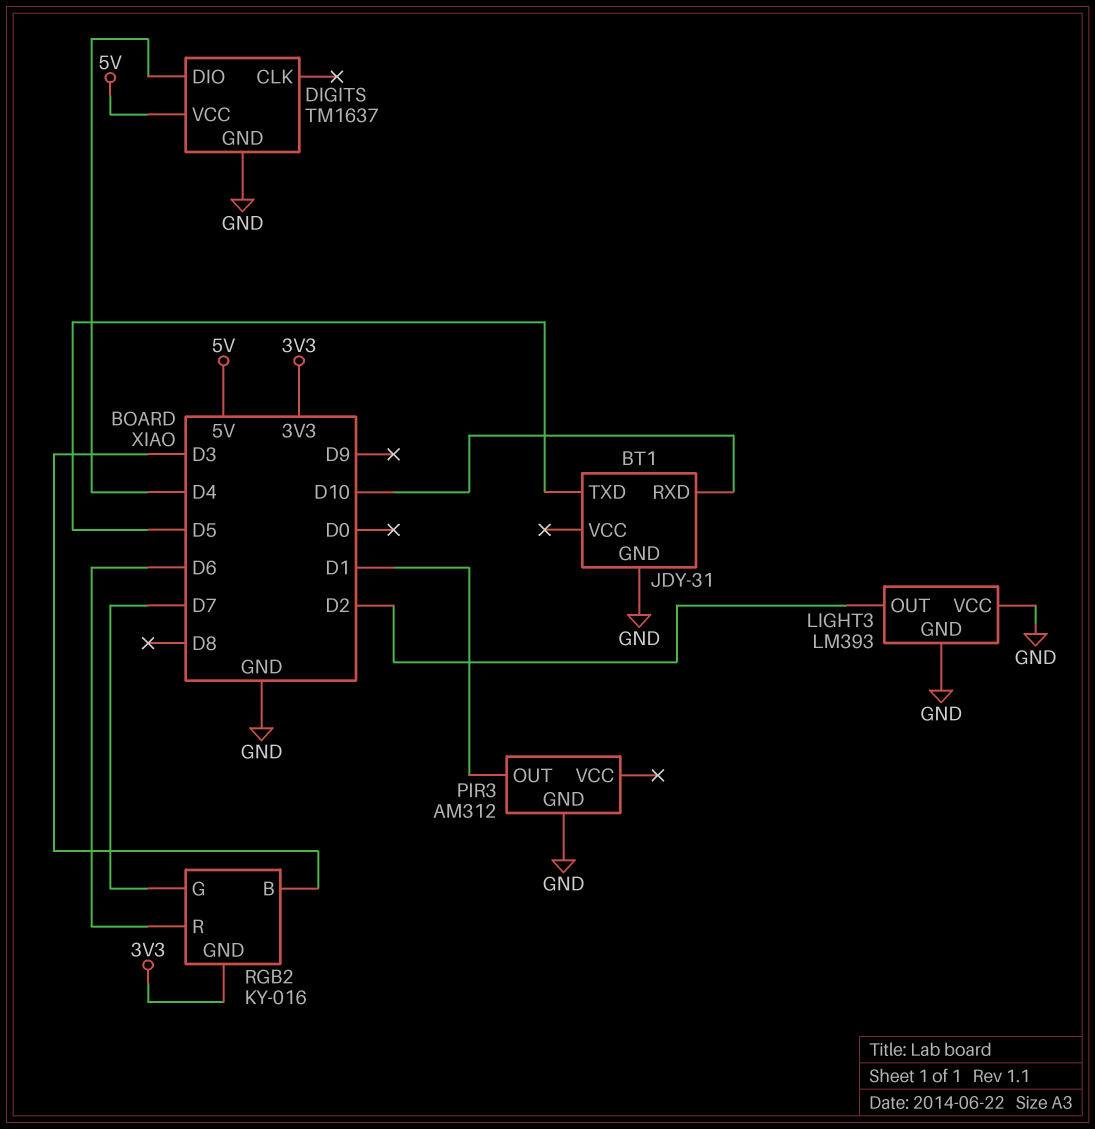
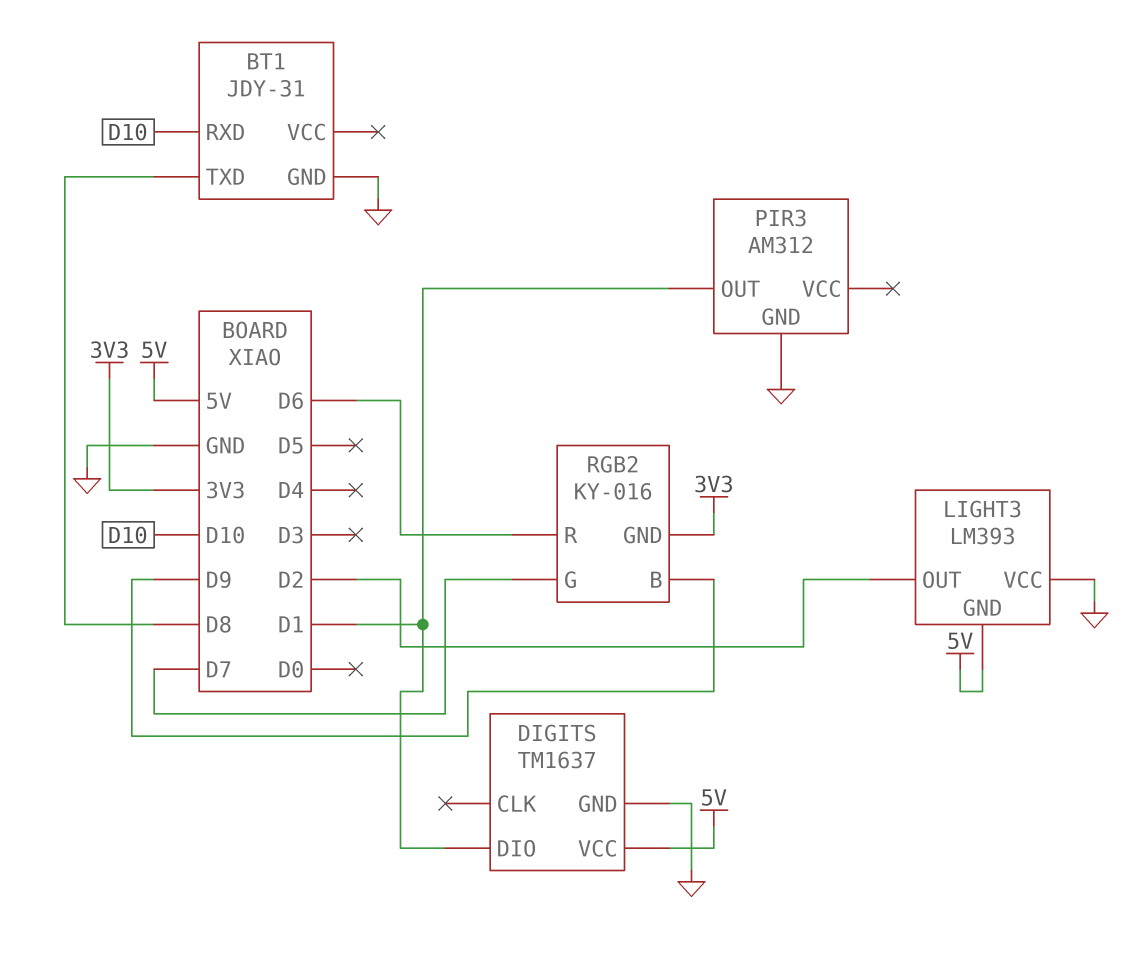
BT1 pin TXD: D5 -> D8
DIGITS pin DIO: D4 -> D1
LIGHT3 pin GND: GND -> 5V
RGB2 pin B: D3 -> D9

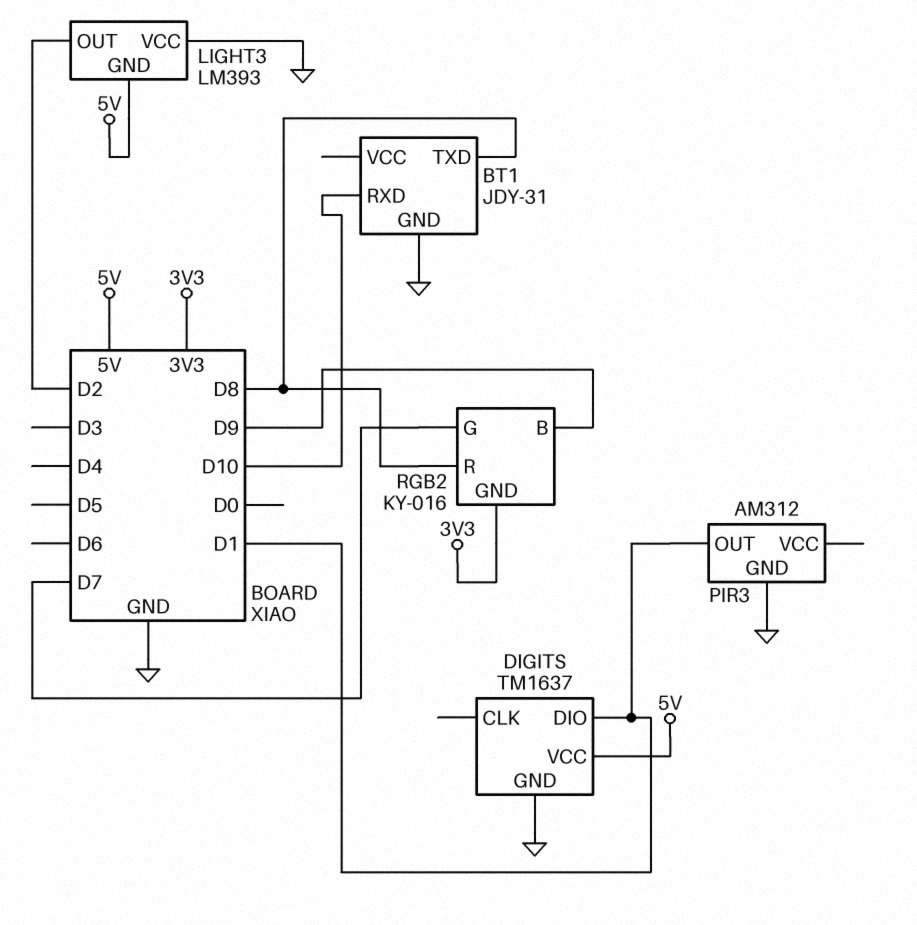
RGB2 pin R: D6 -> D8

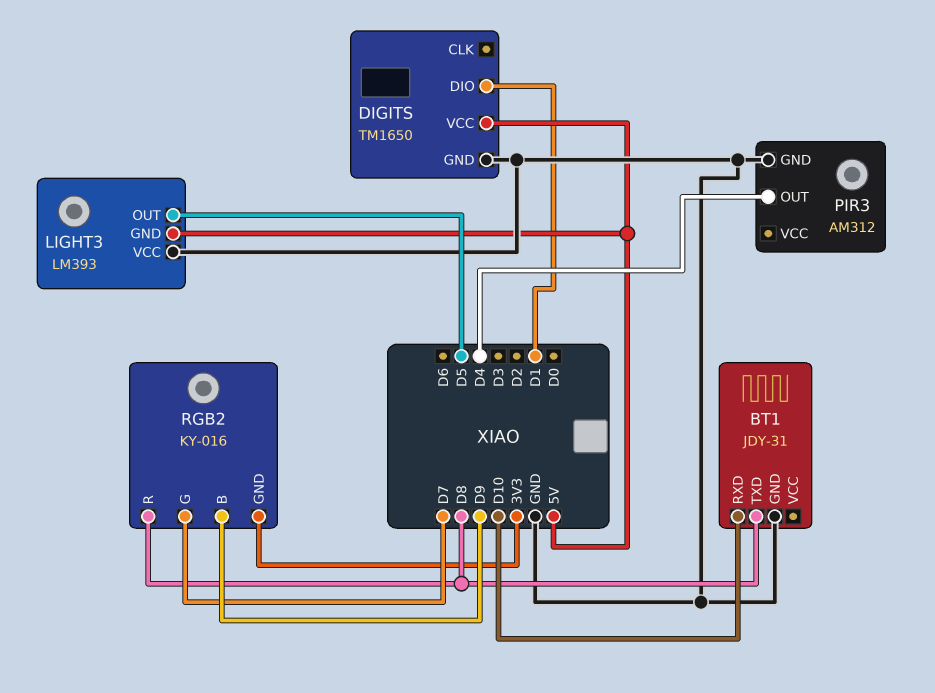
DIGITS: TM1637 -> TM1650
LIGHT3 pin OUT: D2 -> D5
PIR3 pin OUT: D1 -> D4

